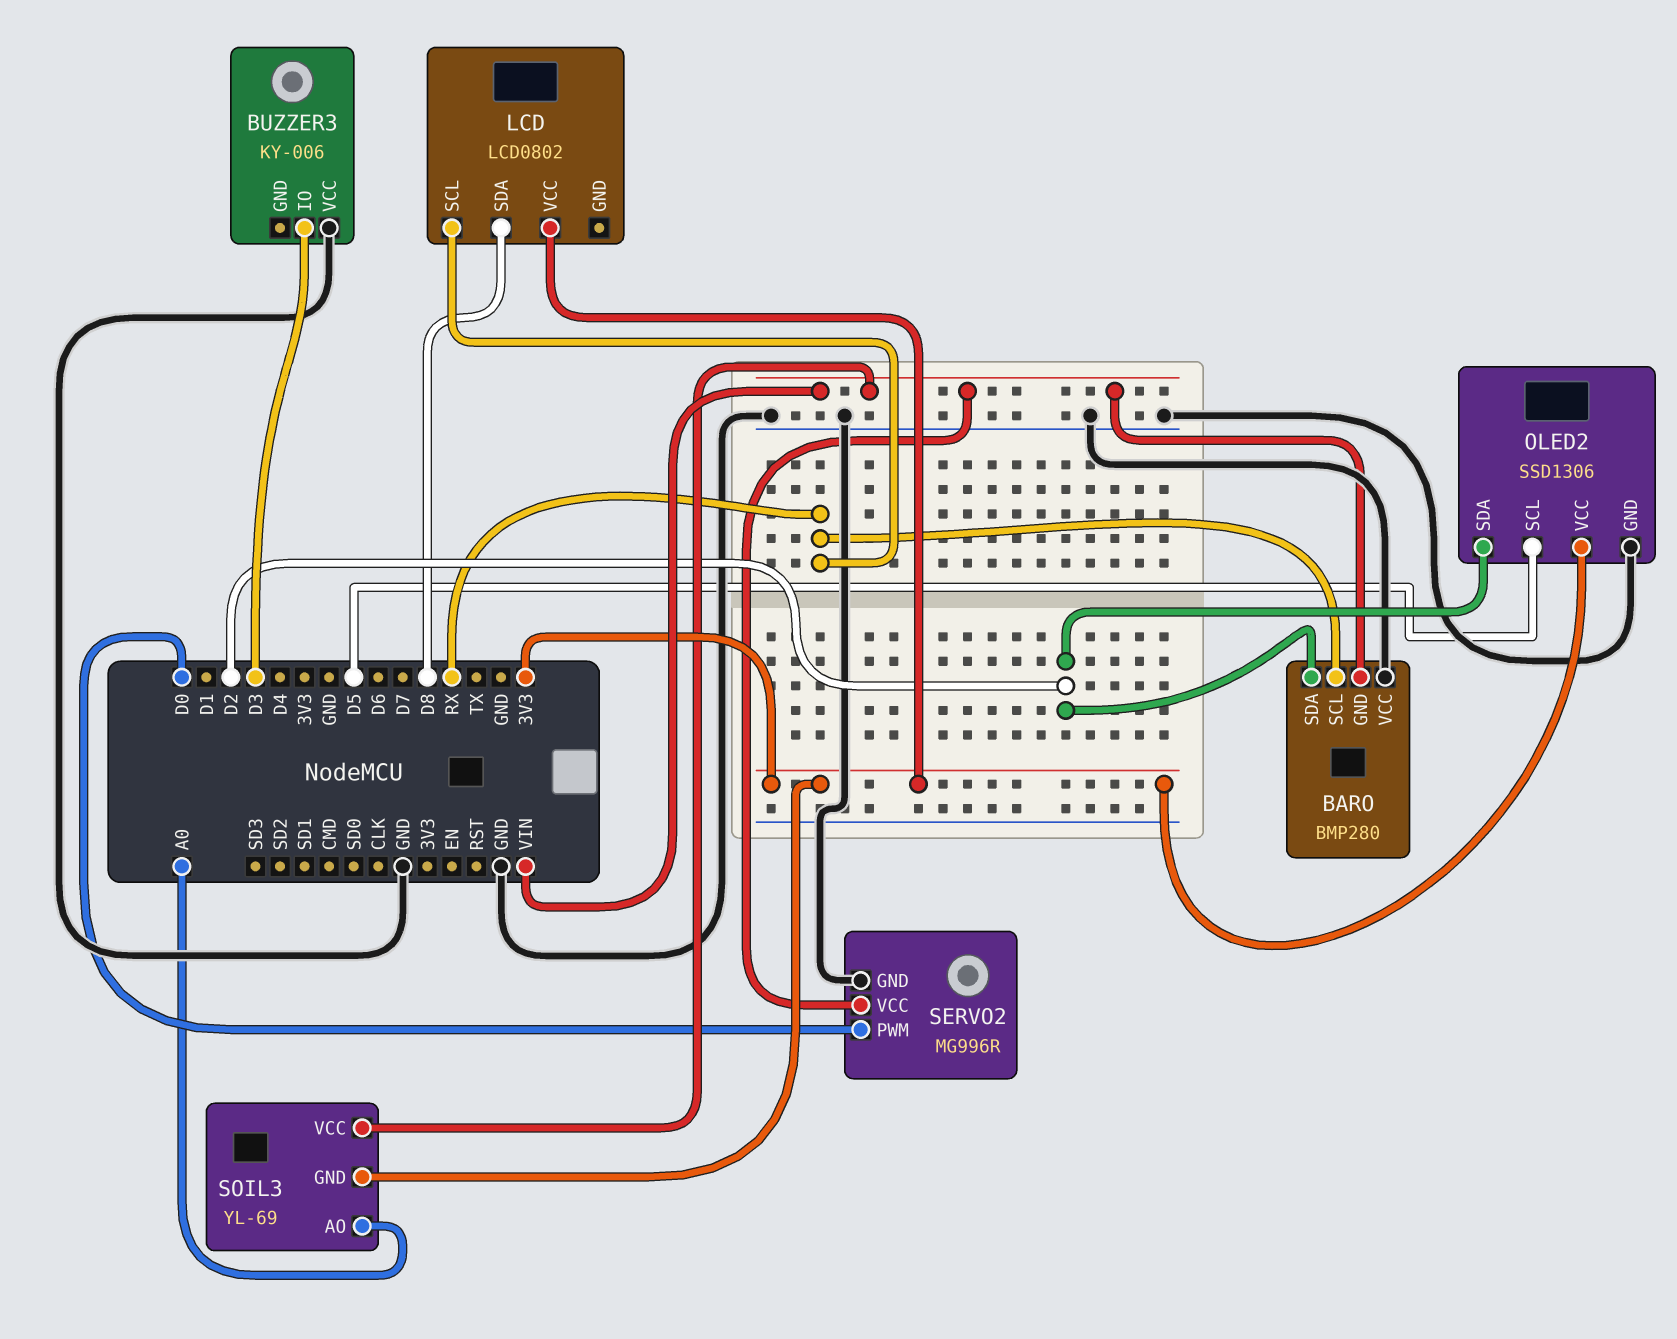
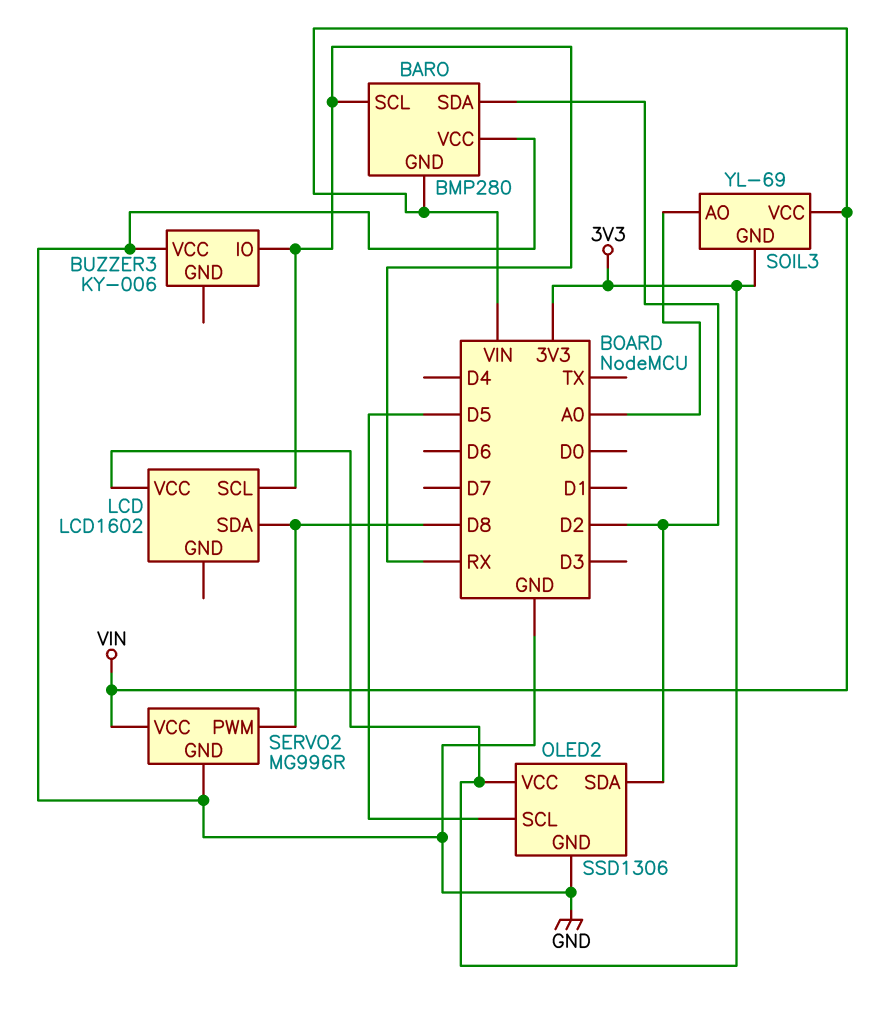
BUZZER3 pin IO: D3 -> RX
LCD: LCD0802 -> LCD1602
SERVO2 pin PWM: D0 -> D8

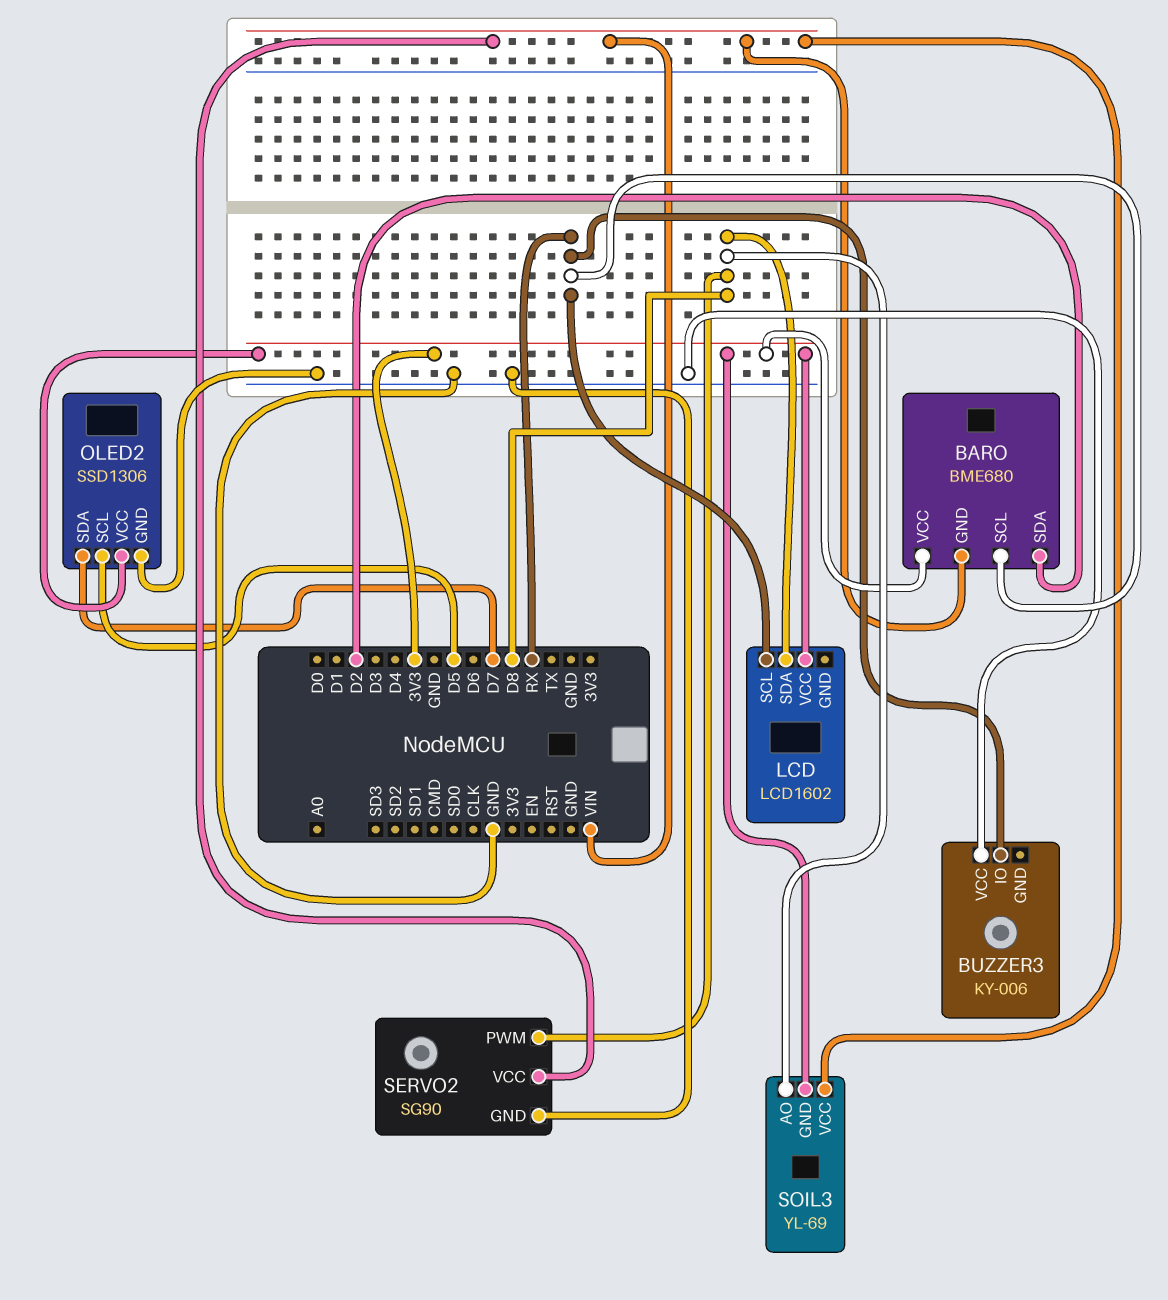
BARO: BMP280 -> BME680
BARO pin VCC: GND -> 3V3
OLED2 pin SDA: D2 -> D7
SERVO2: MG996R -> SG90
SOIL3 pin AO: A0 -> D8

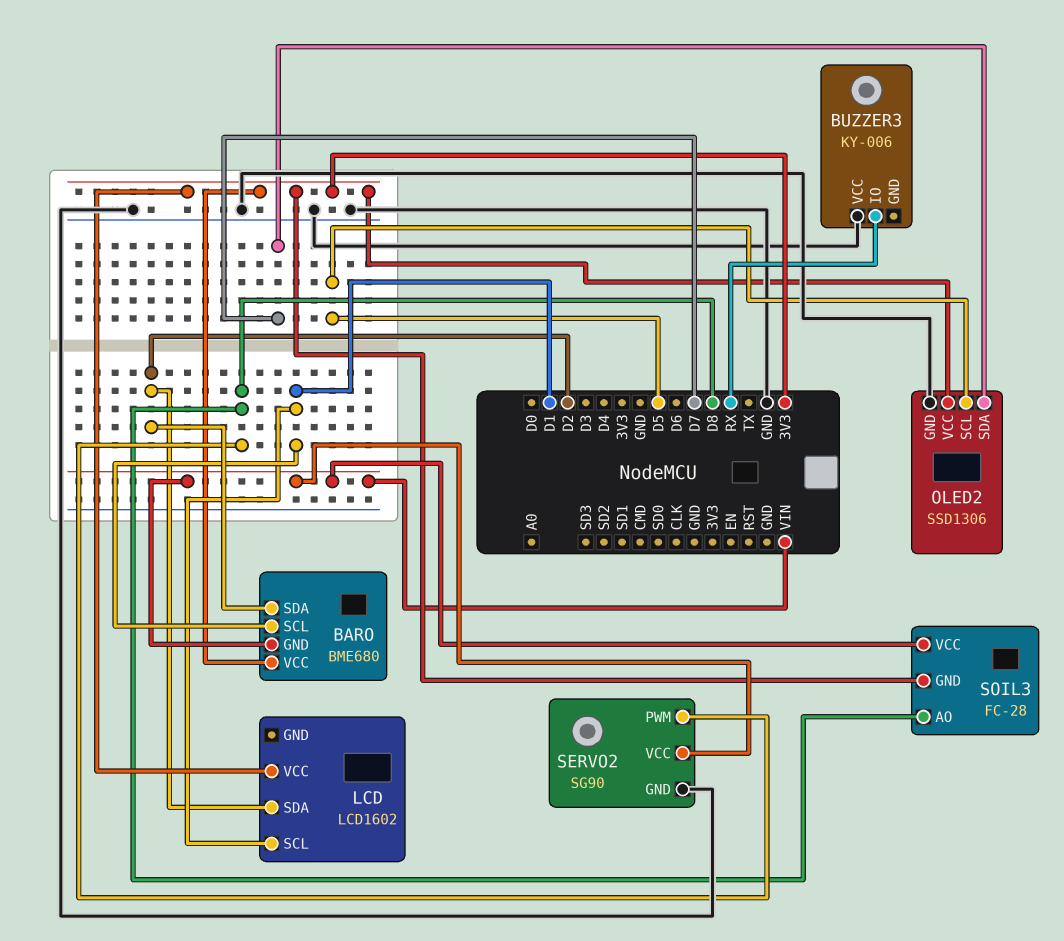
BARO pin SCL: RX -> D1
LCD pin SCL: RX -> D1
LCD pin SDA: D8 -> D2
SOIL3: YL-69 -> FC-28

